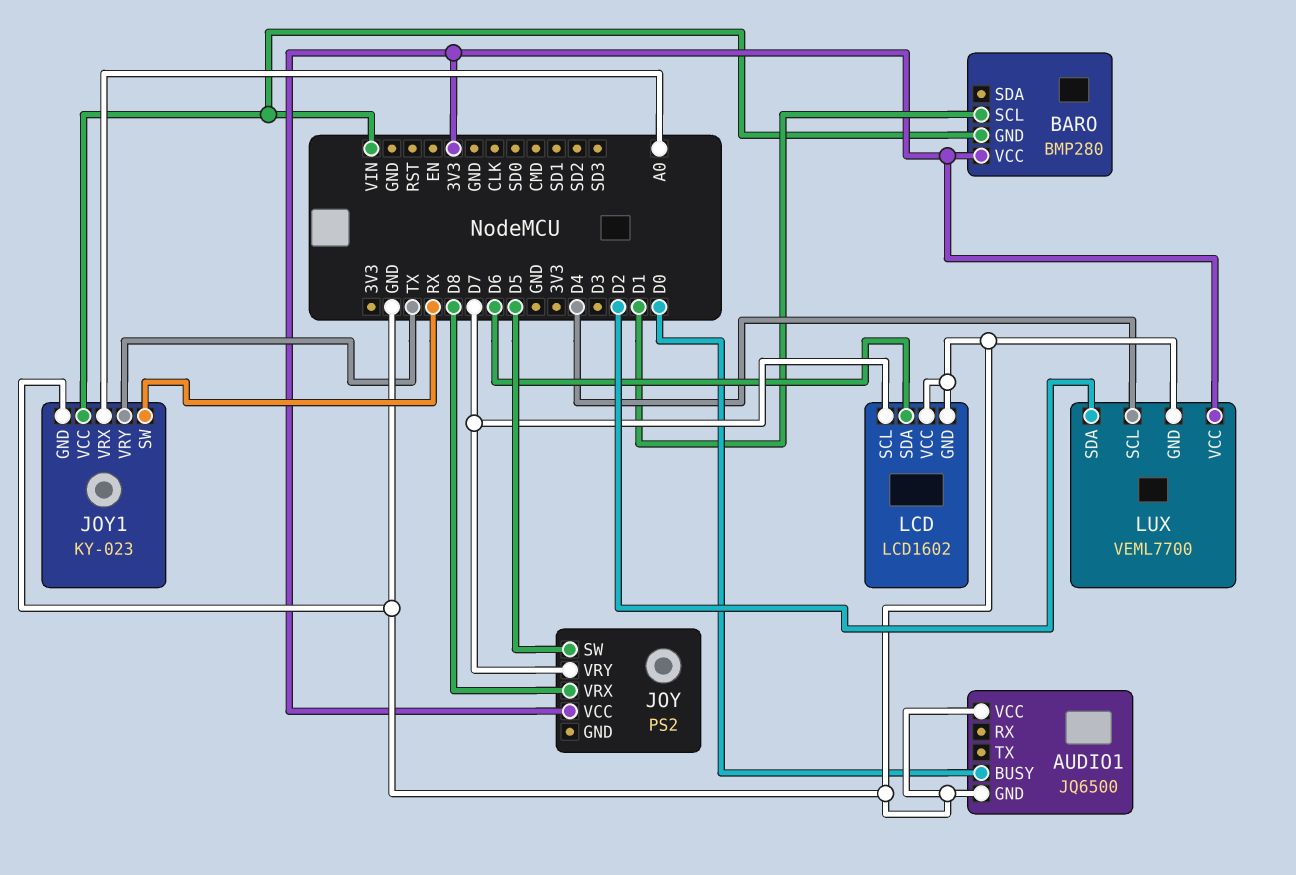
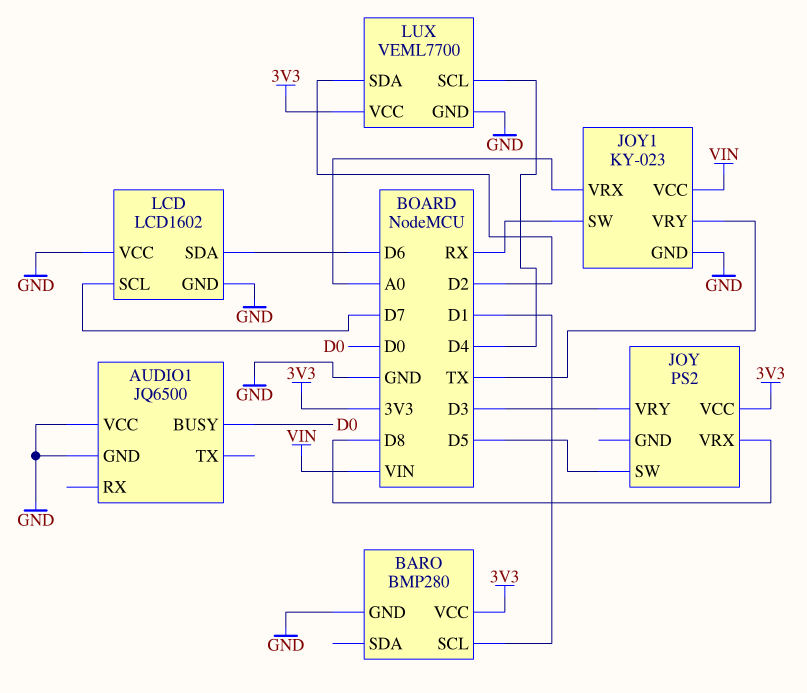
BARO pin GND: VIN -> GND
JOY pin VRY: D7 -> D3

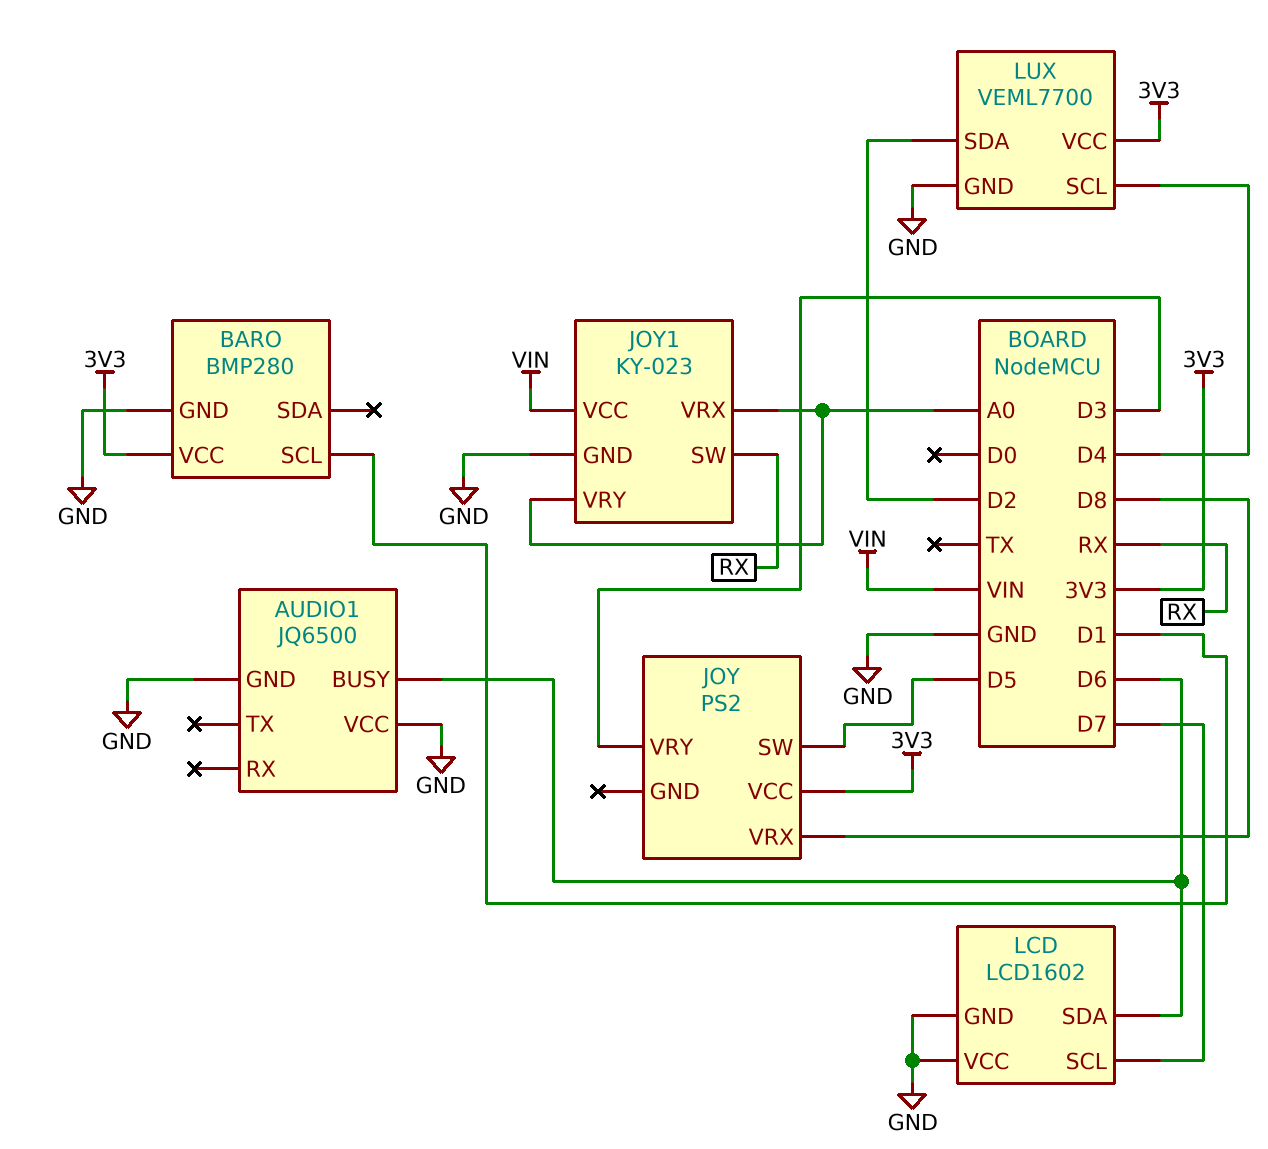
AUDIO1 pin BUSY: D0 -> D6
JOY1 pin VRY: TX -> A0

